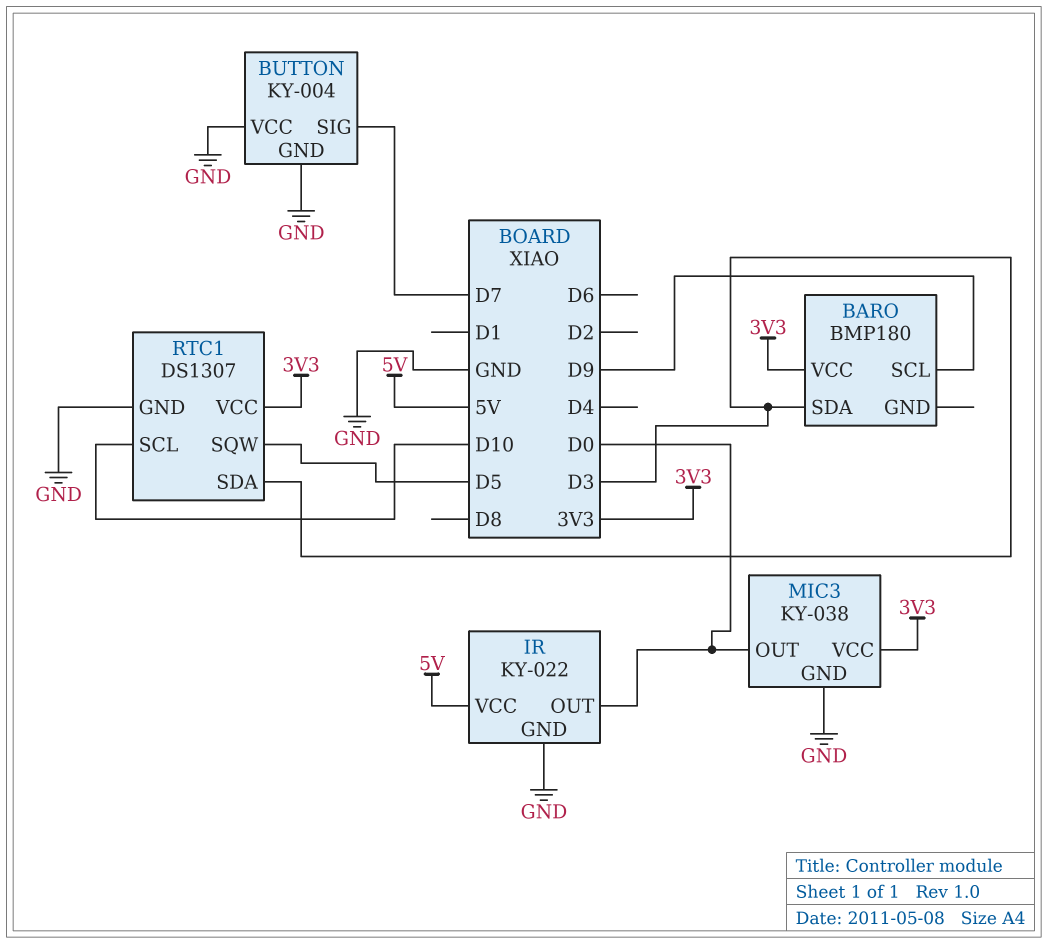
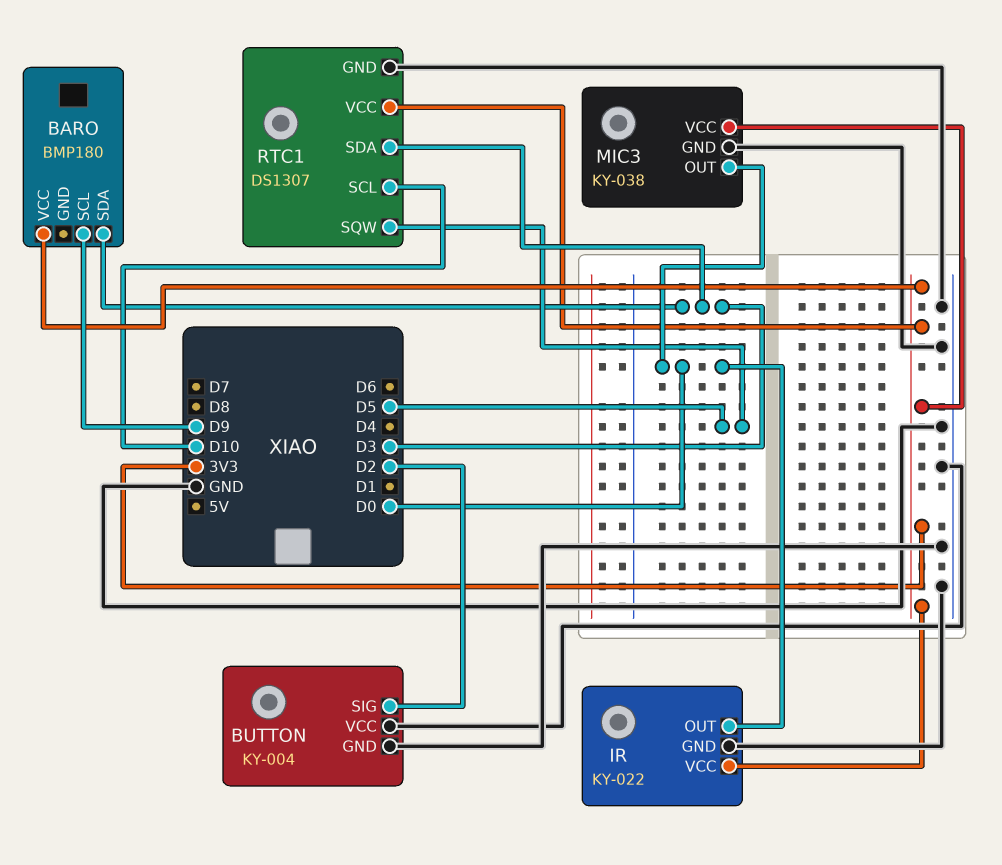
BUTTON pin SIG: D7 -> D2
IR pin VCC: 5V -> 3V3

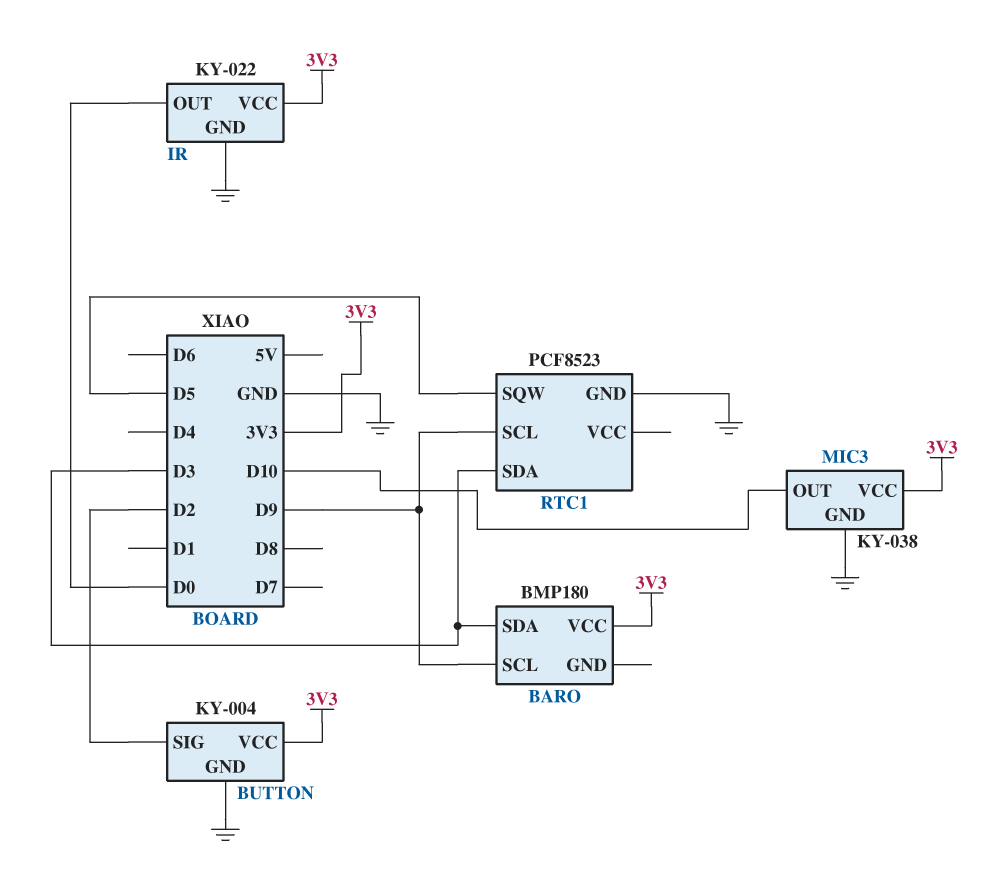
BUTTON pin VCC: GND -> 3V3
MIC3 pin OUT: D0 -> D10
RTC1: DS1307 -> PCF8523
RTC1 pin SCL: D10 -> D9
RTC1 pin VCC: 3V3 -> none

